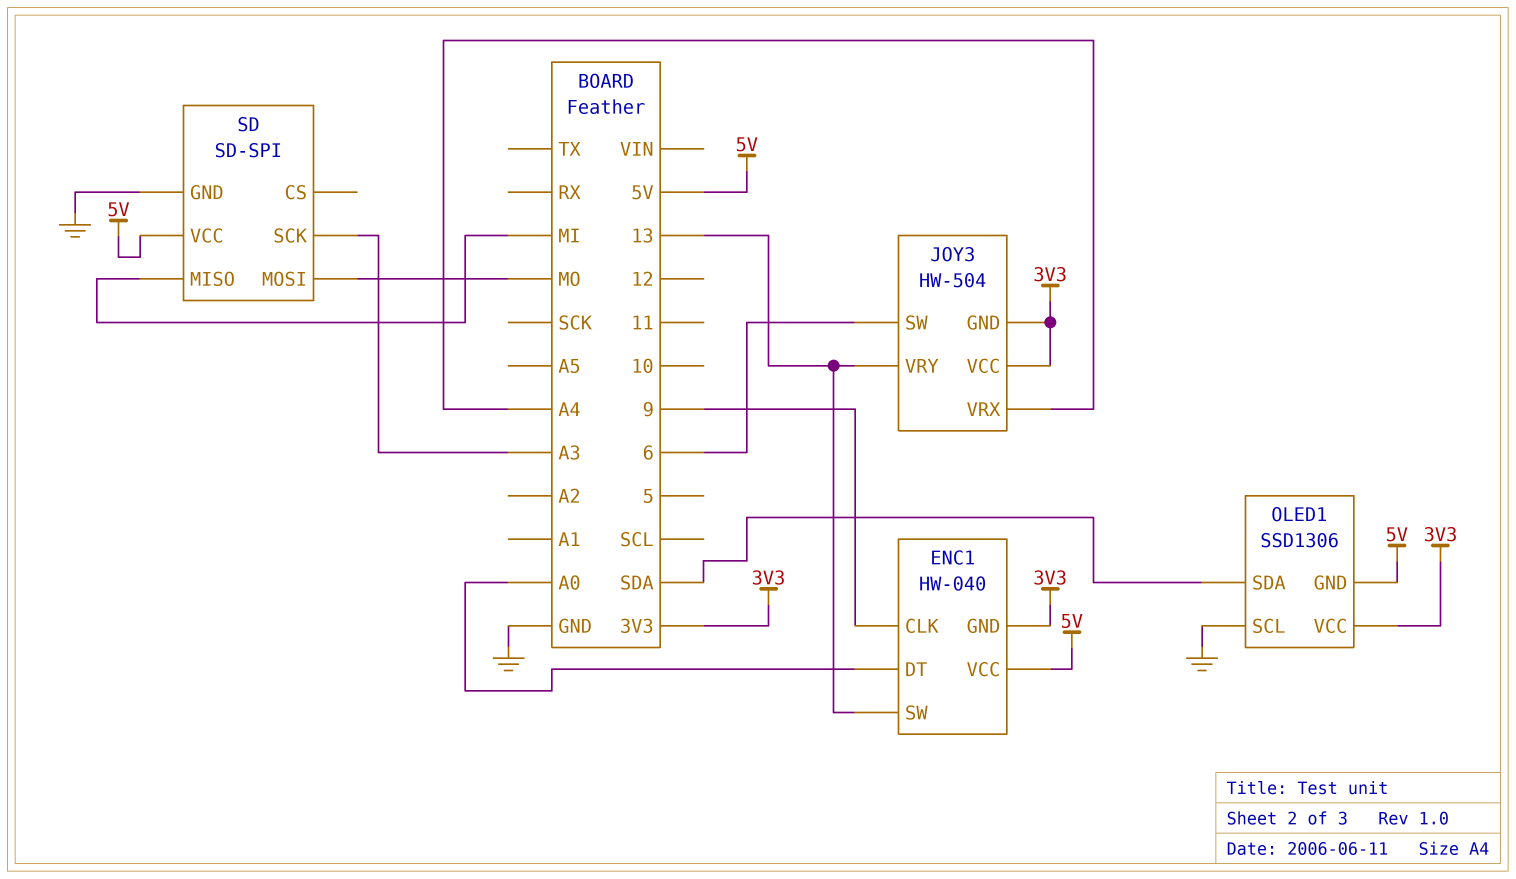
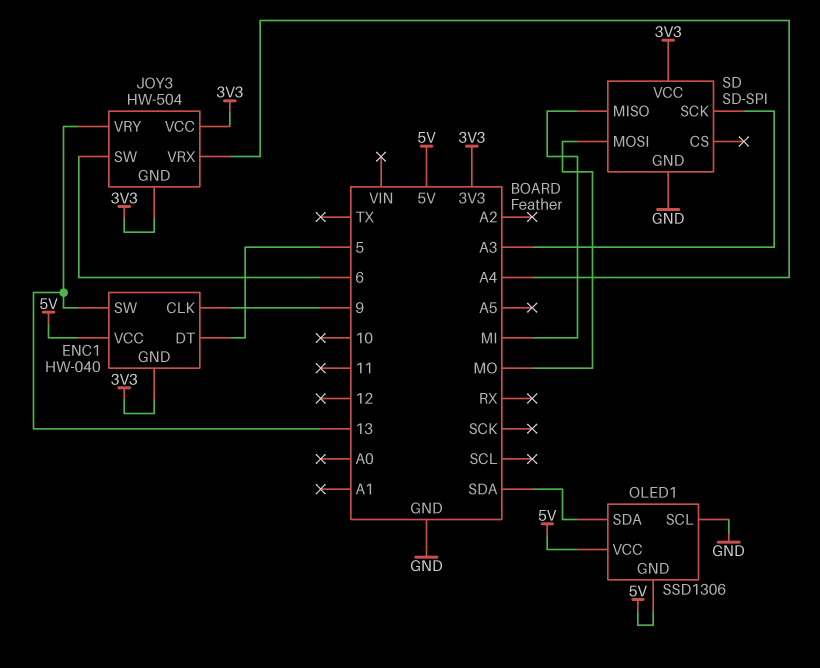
ENC1 pin DT: A0 -> 5
OLED1 pin VCC: 3V3 -> 5V
SD pin VCC: 5V -> 3V3

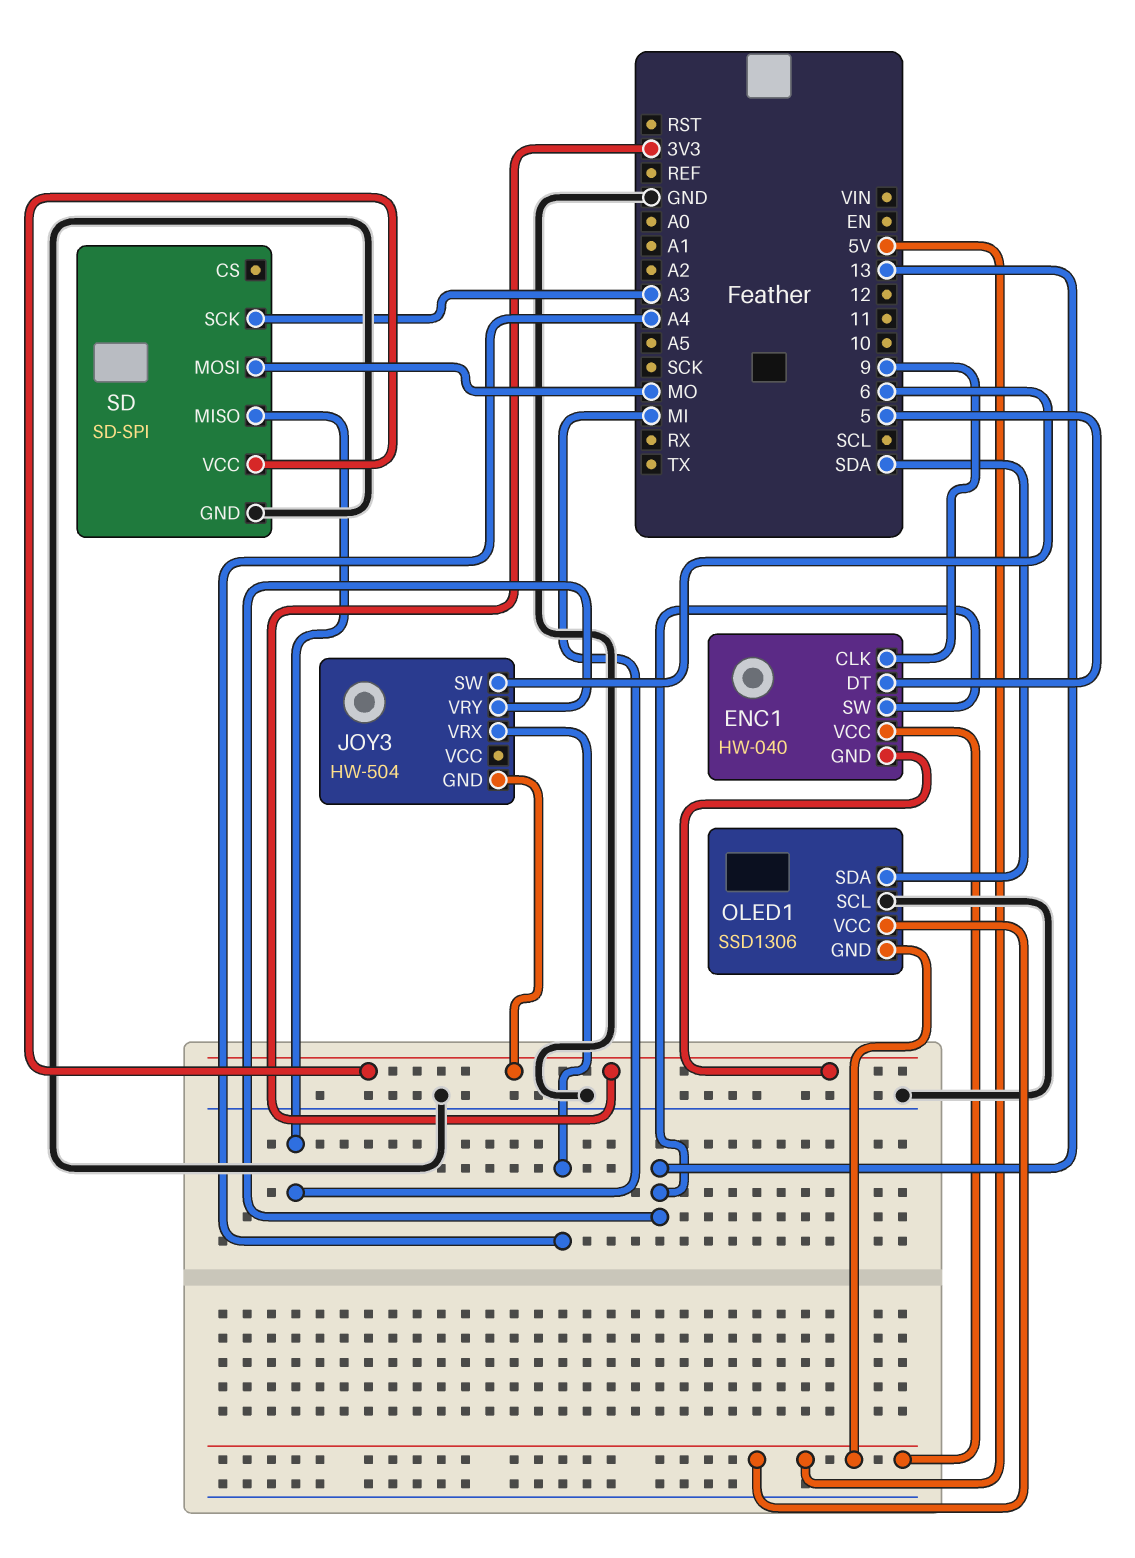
JOY3 pin VCC: 3V3 -> none

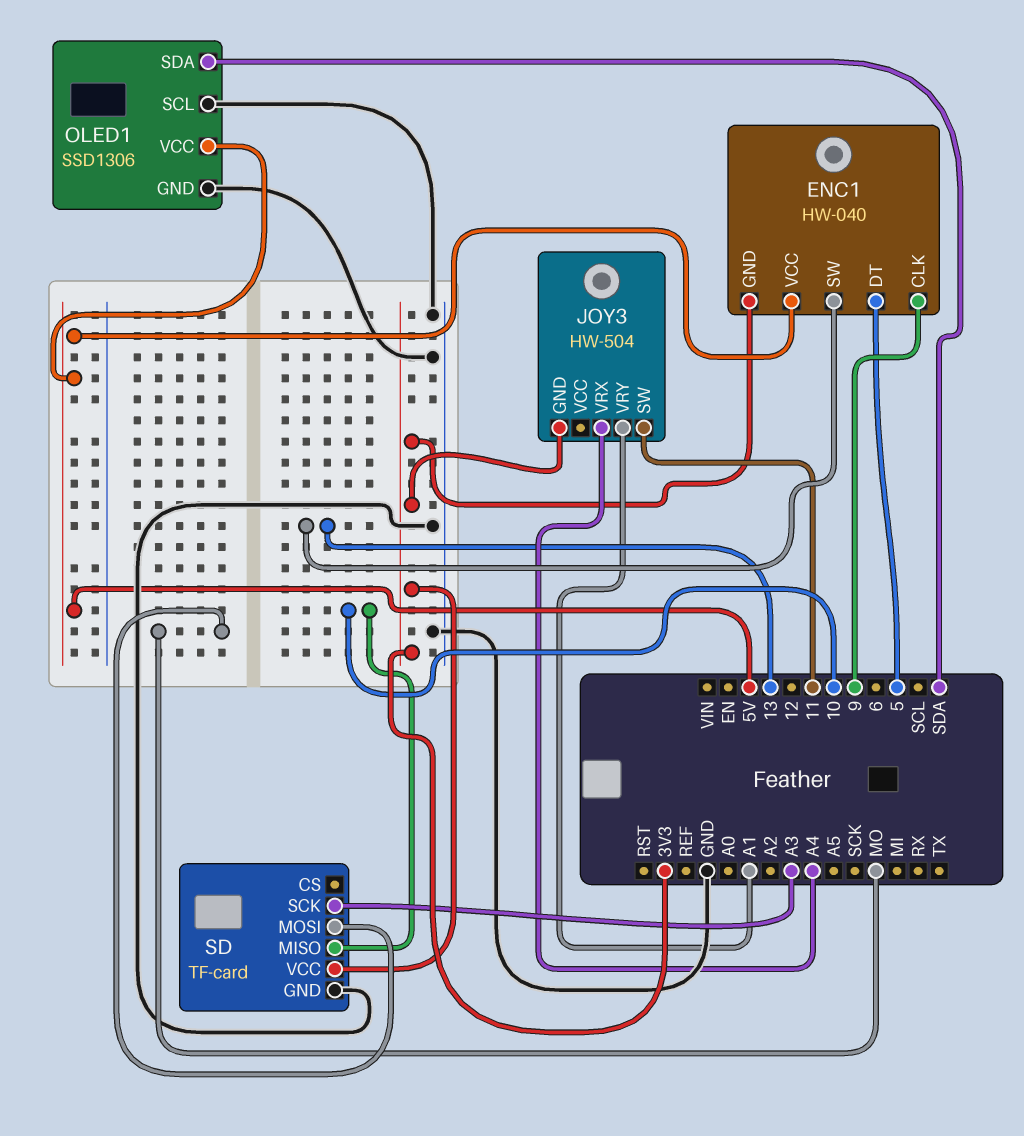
JOY3 pin SW: 6 -> 11
JOY3 pin VRY: 13 -> A1
OLED1 pin GND: 5V -> GND
SD: SD-SPI -> TF-card
SD pin MISO: MI -> 10

